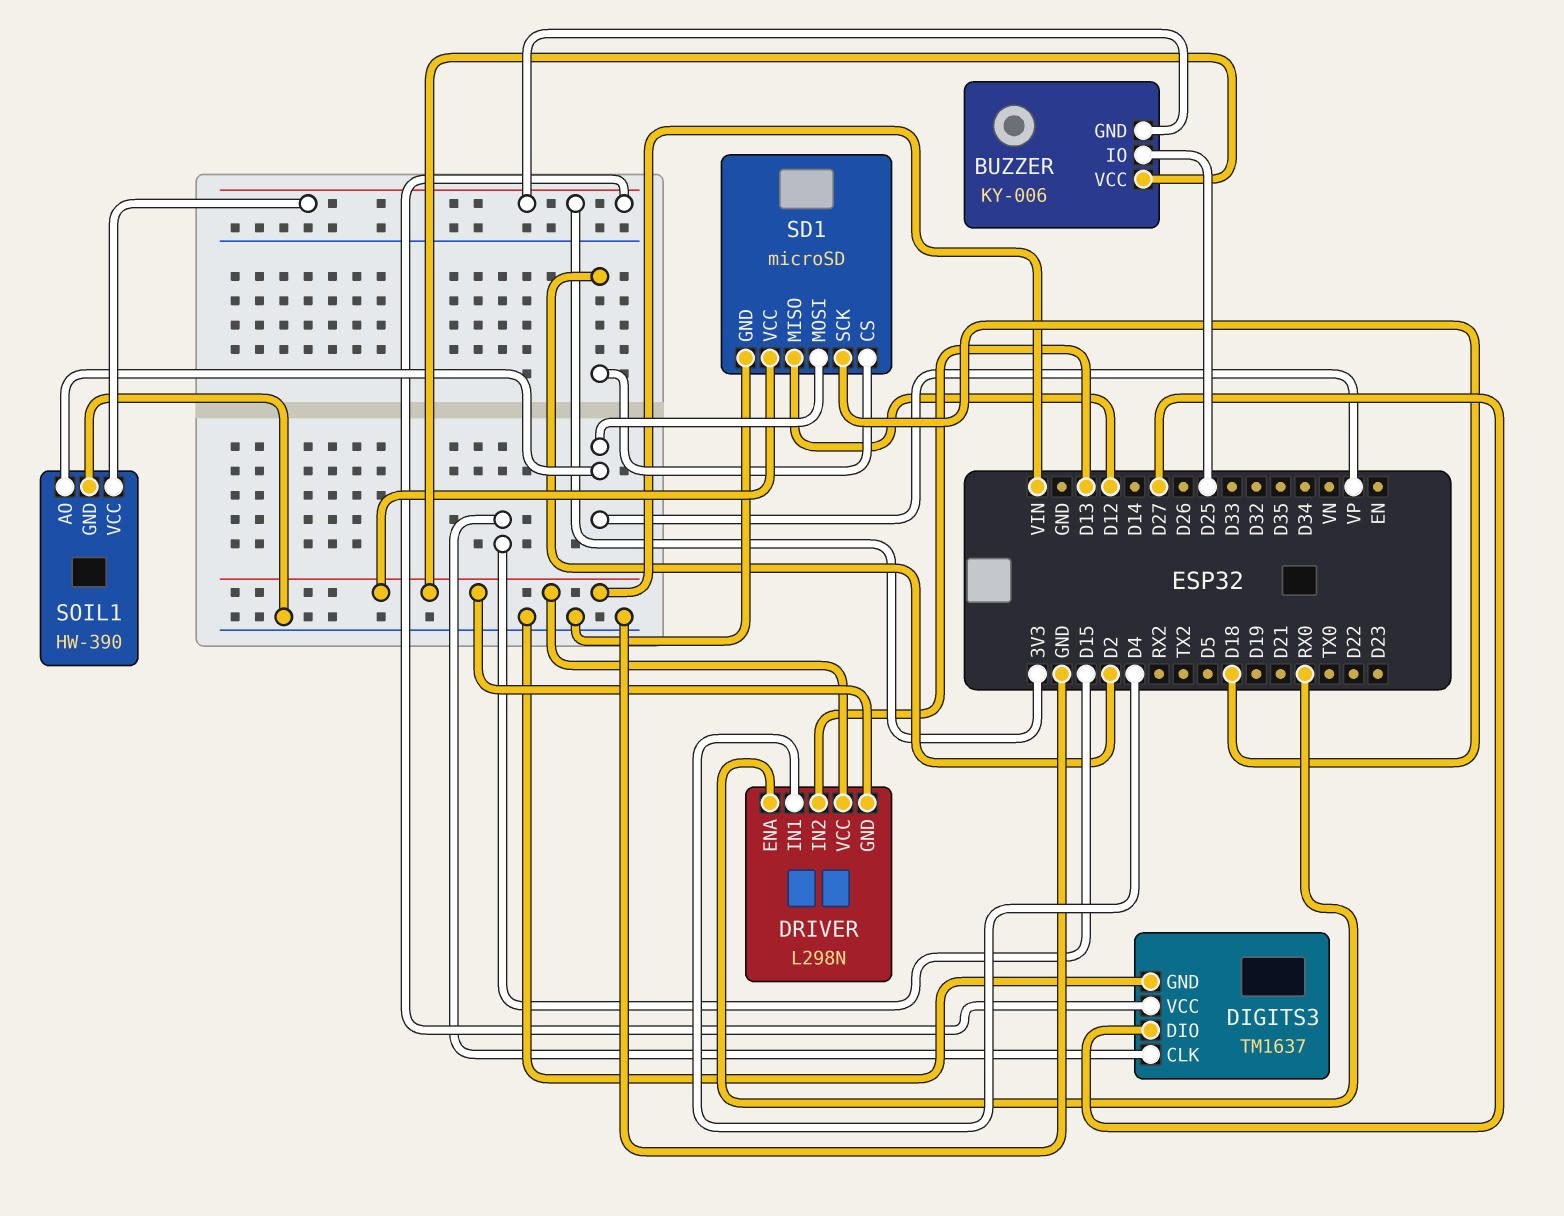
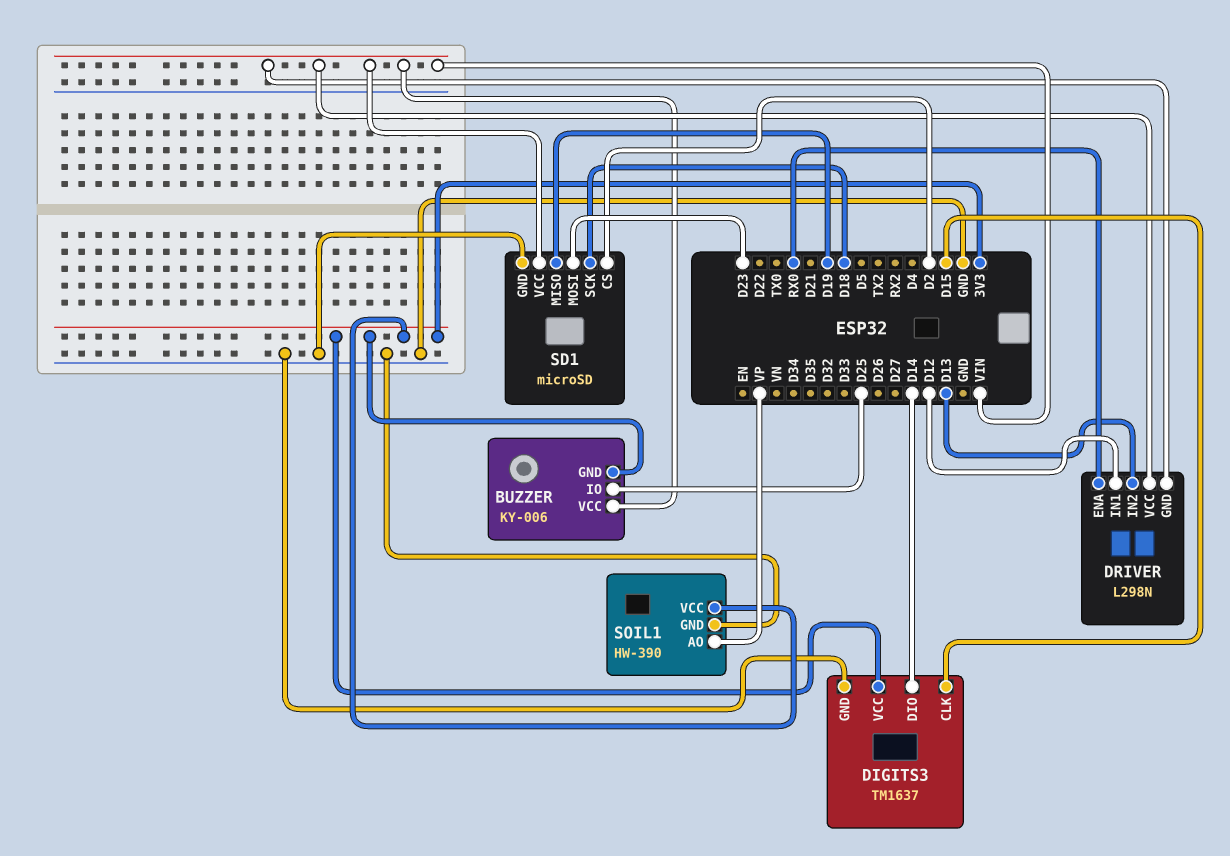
DIGITS3 pin DIO: D27 -> D14
DRIVER pin IN1: D4 -> D12
SD1 pin MISO: D12 -> D19
SD1 pin MOSI: VP -> D23

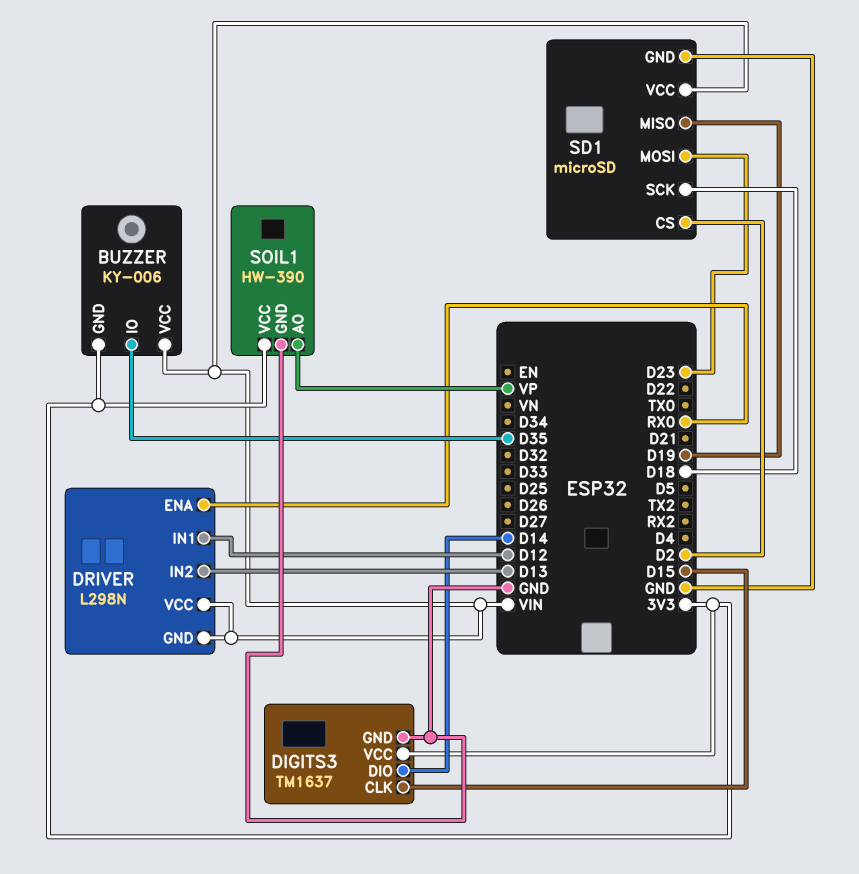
BUZZER pin IO: D25 -> D35

